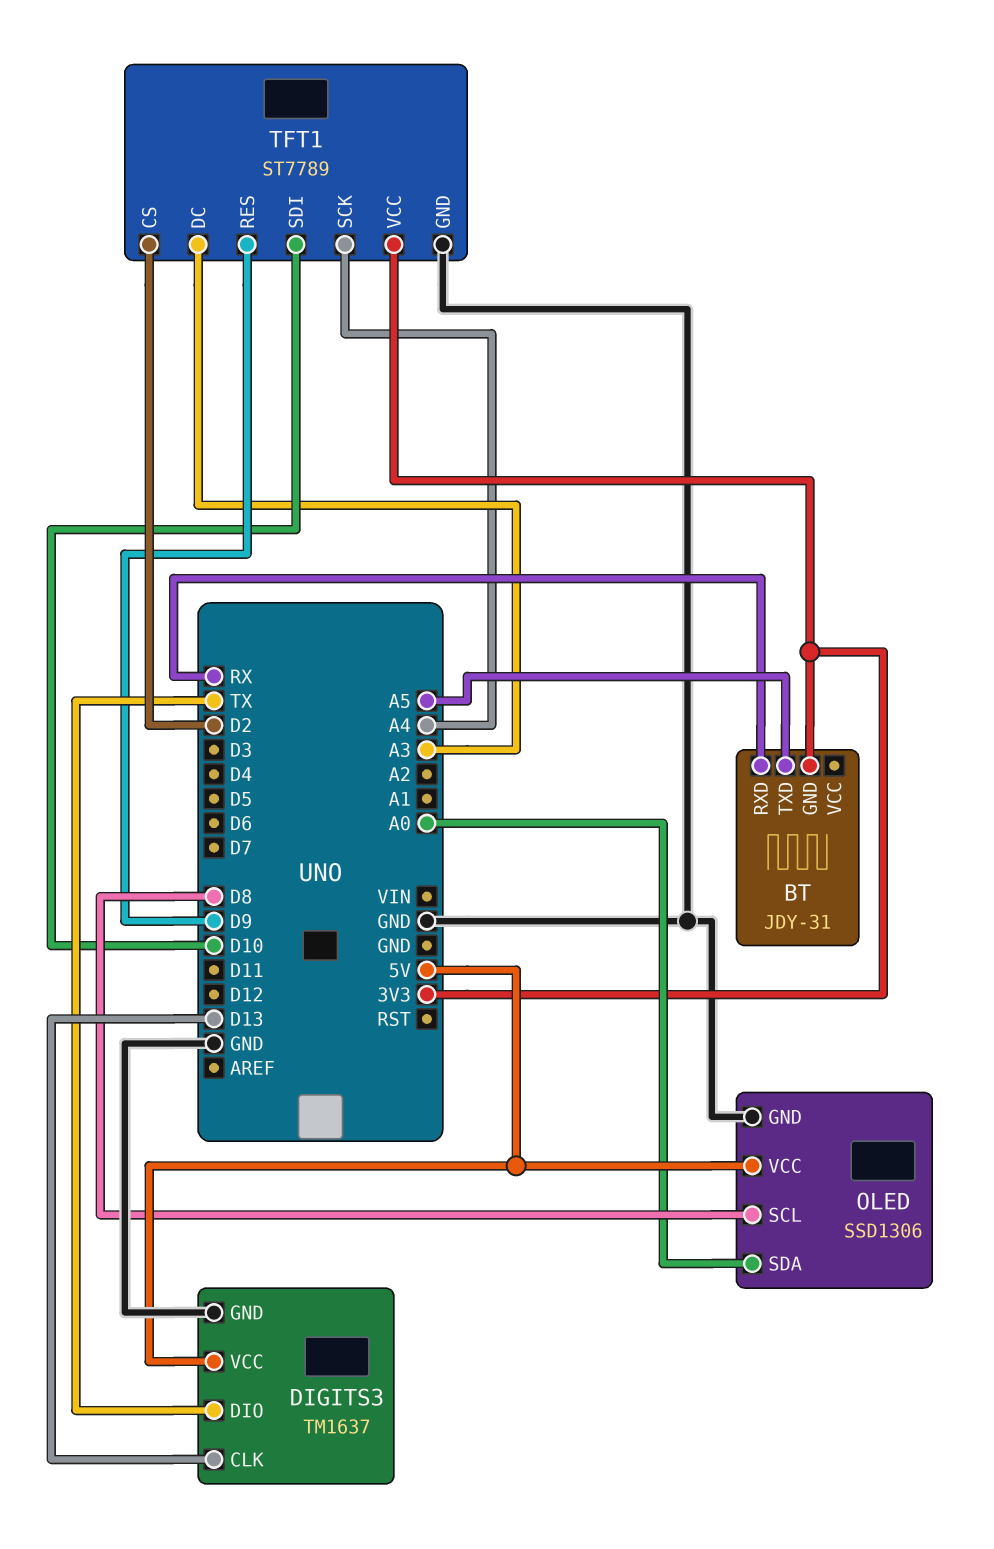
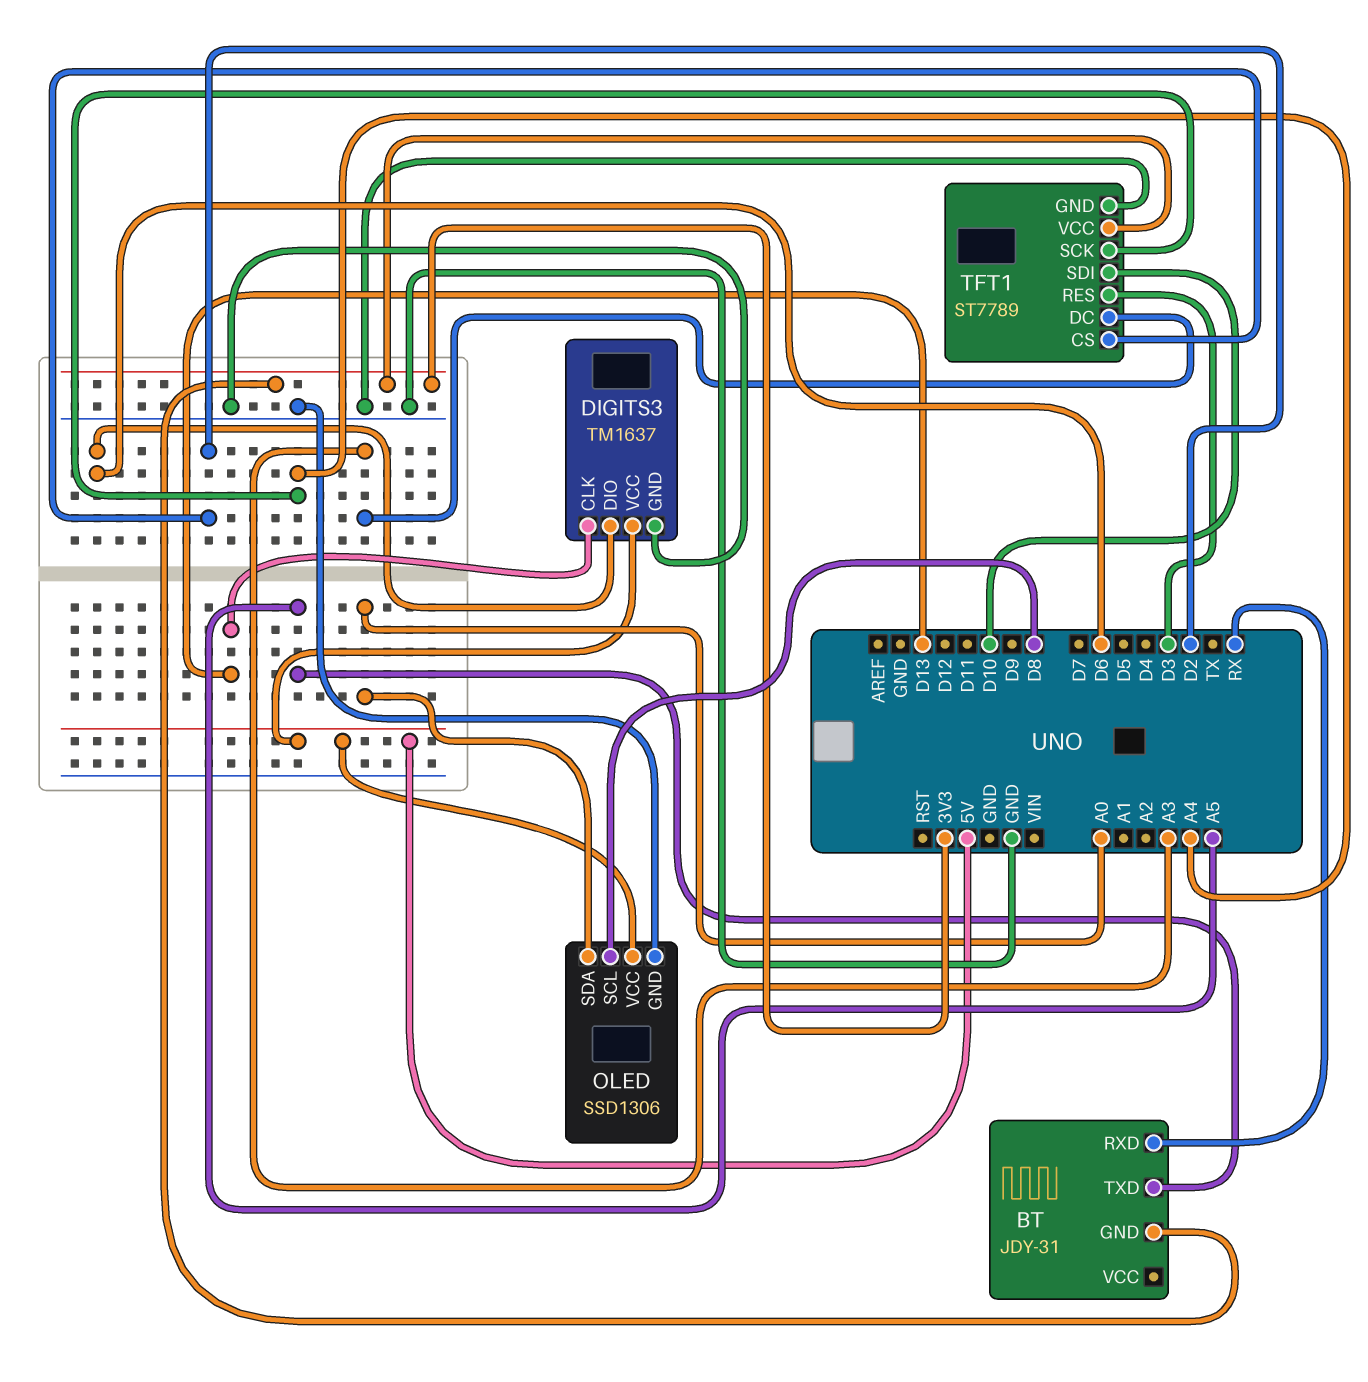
DIGITS3 pin DIO: TX -> D6
TFT1 pin RES: D9 -> D3

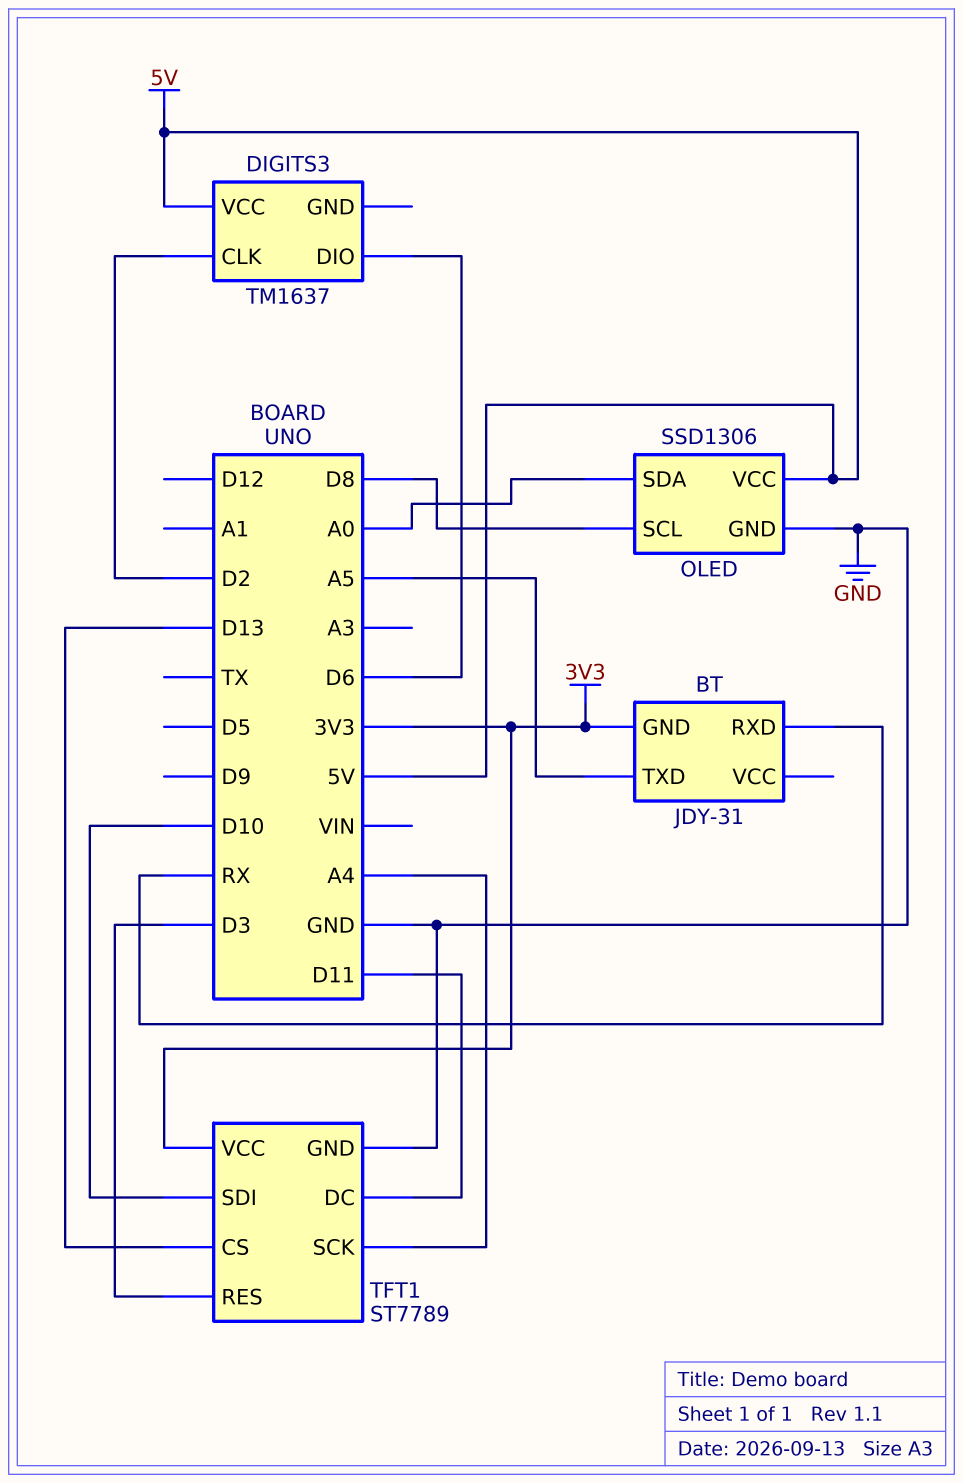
DIGITS3 pin CLK: D13 -> D2
DIGITS3 pin GND: GND -> none
TFT1 pin CS: D2 -> D13
TFT1 pin DC: A3 -> D11

